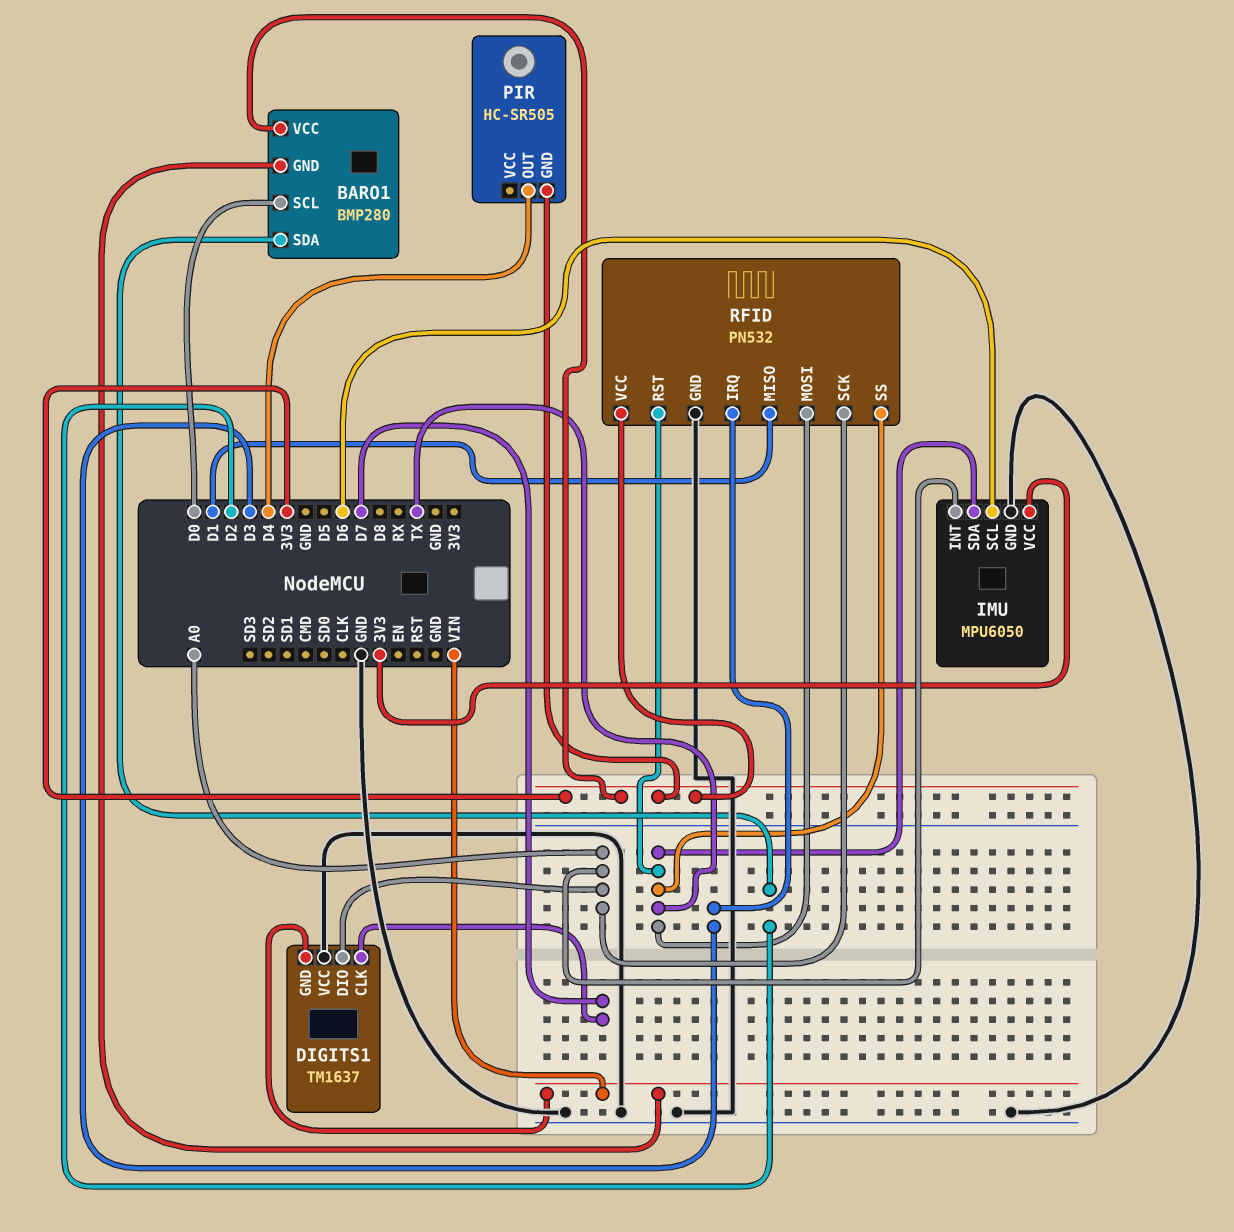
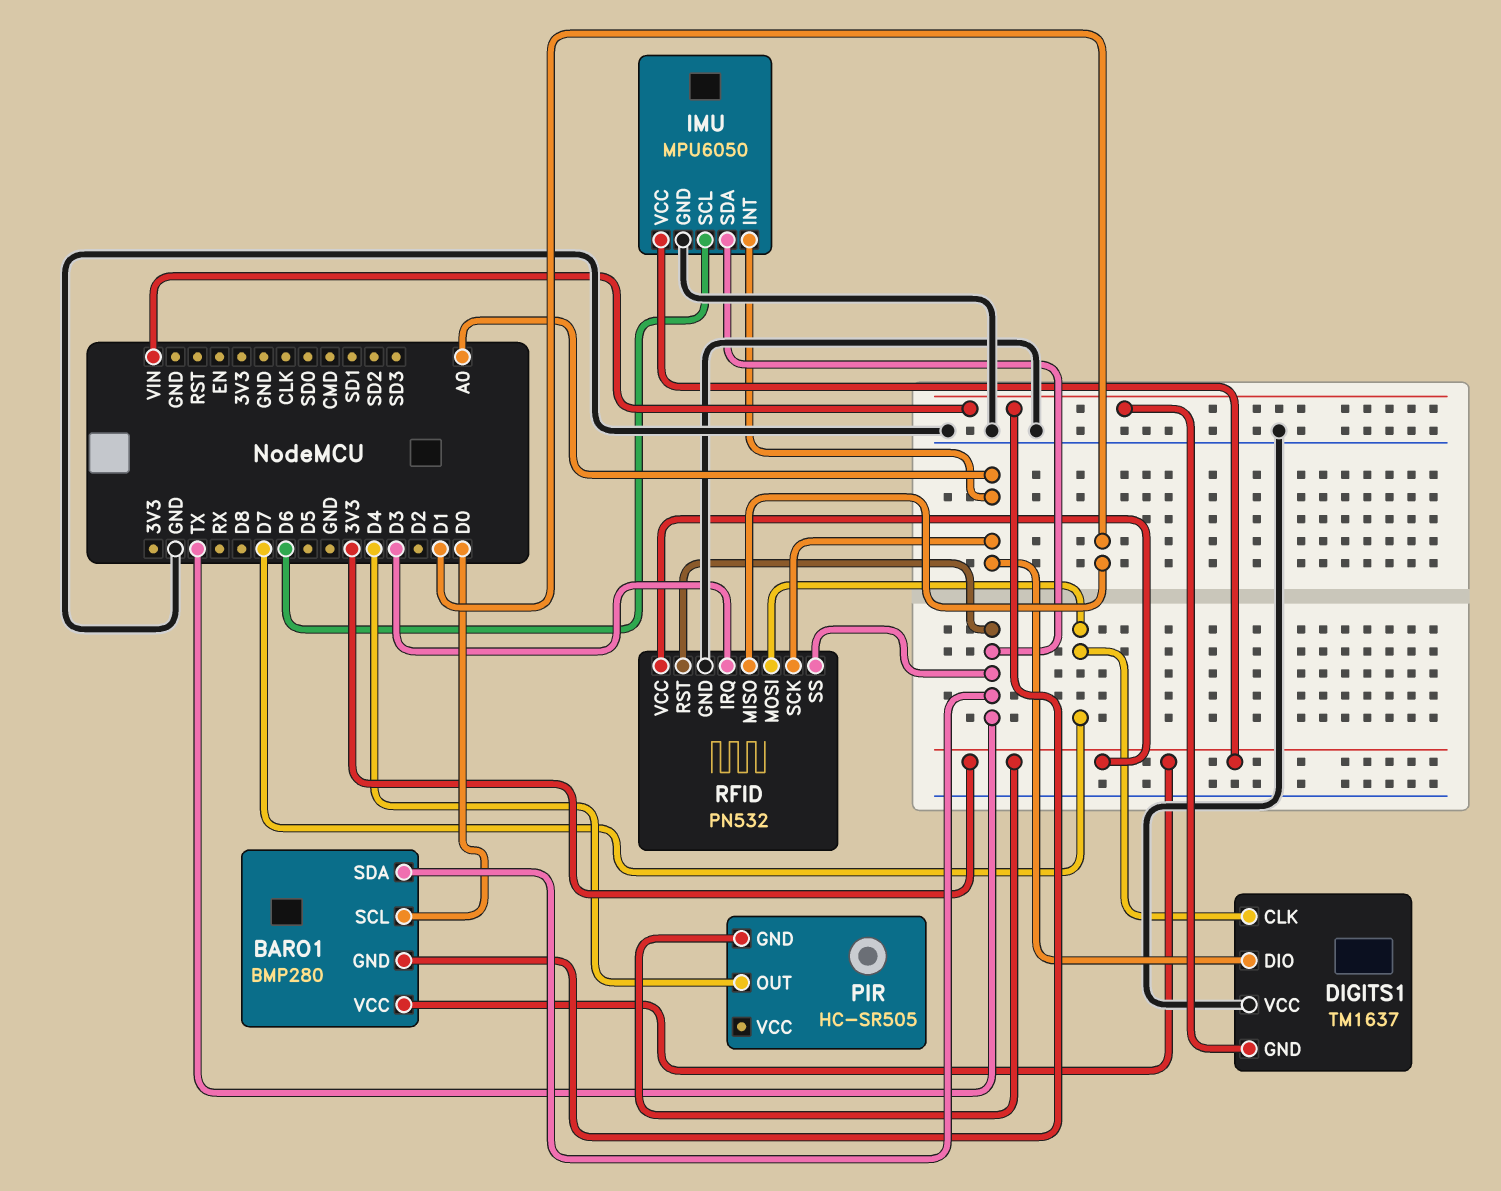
BARO1 pin SDA: D2 -> TX
RFID pin MOSI: TX -> D7

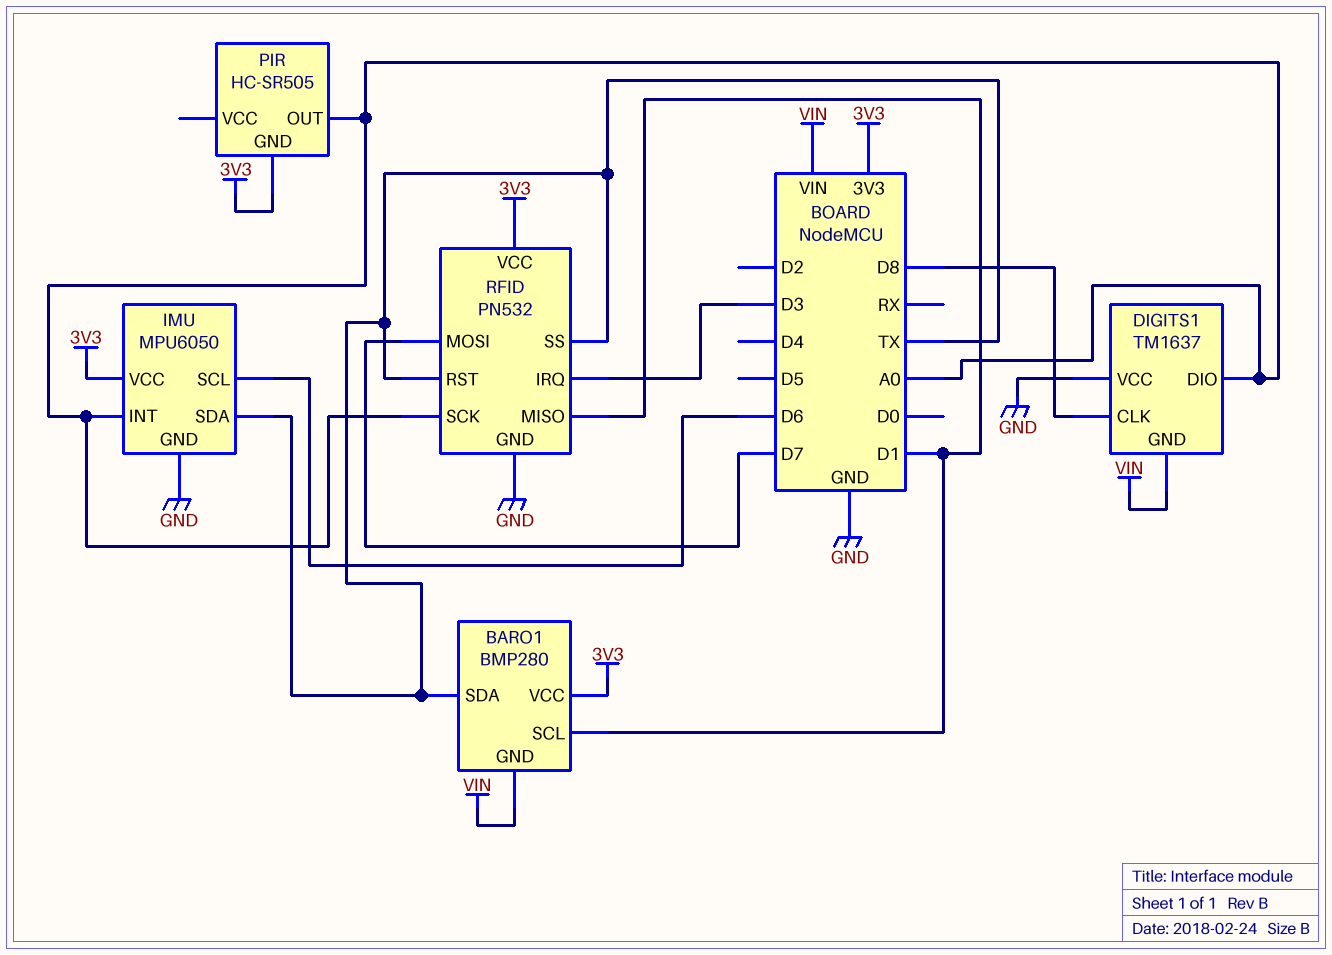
BARO1 pin SCL: D0 -> D1
DIGITS1 pin CLK: D7 -> D8
PIR pin OUT: D4 -> A0

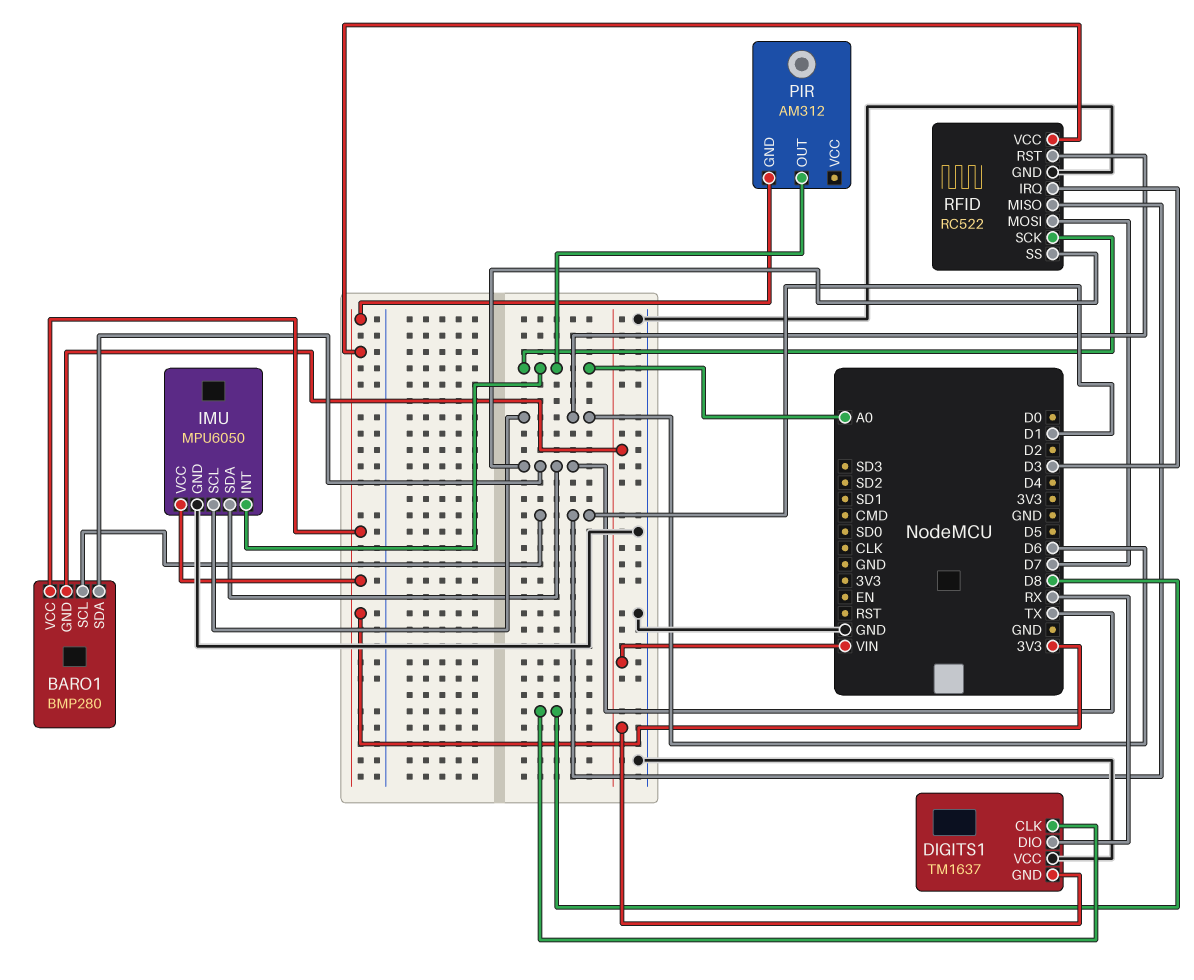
DIGITS1 pin DIO: A0 -> RX
PIR: HC-SR505 -> AM312
RFID: PN532 -> RC522
RFID pin RST: TX -> D6

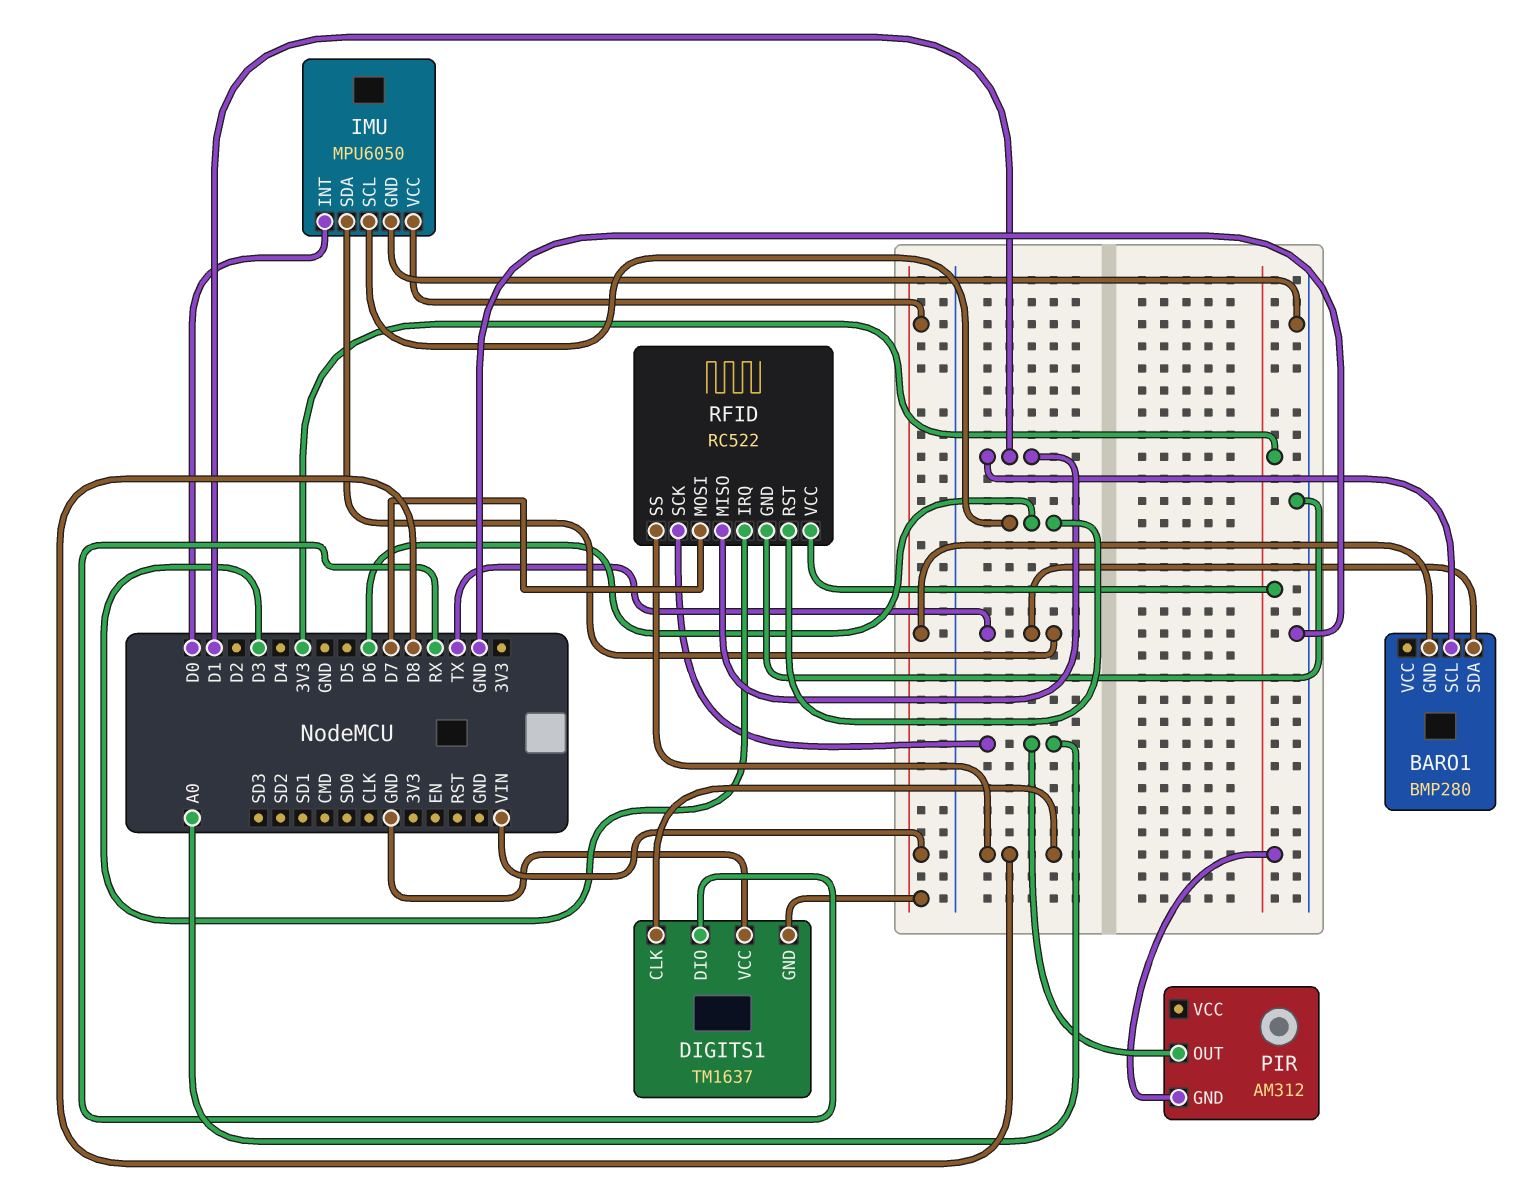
BARO1 pin VCC: 3V3 -> none
IMU pin INT: A0 -> D0
IMU pin VCC: 3V3 -> VIN
RFID pin SS: TX -> D8

